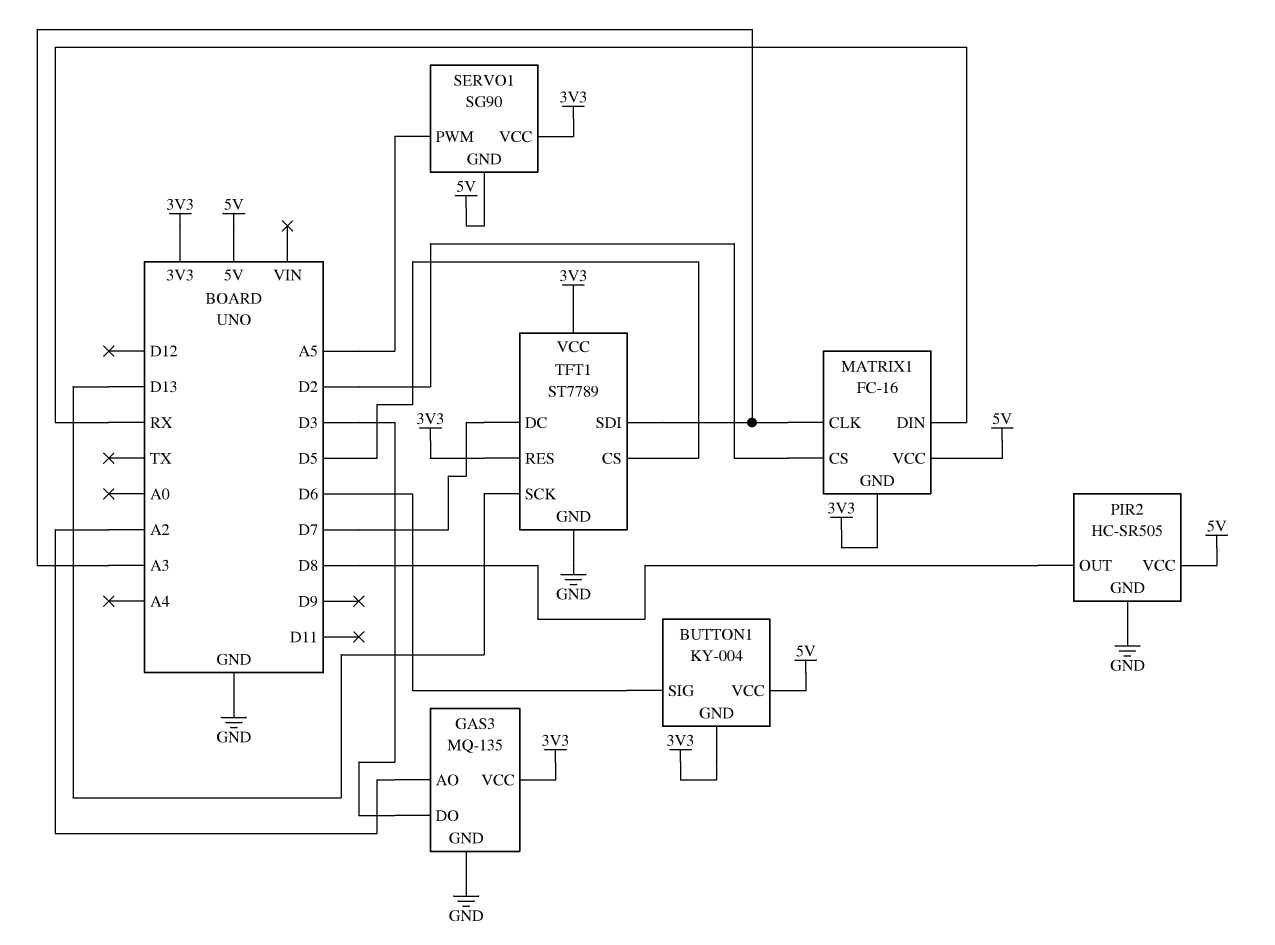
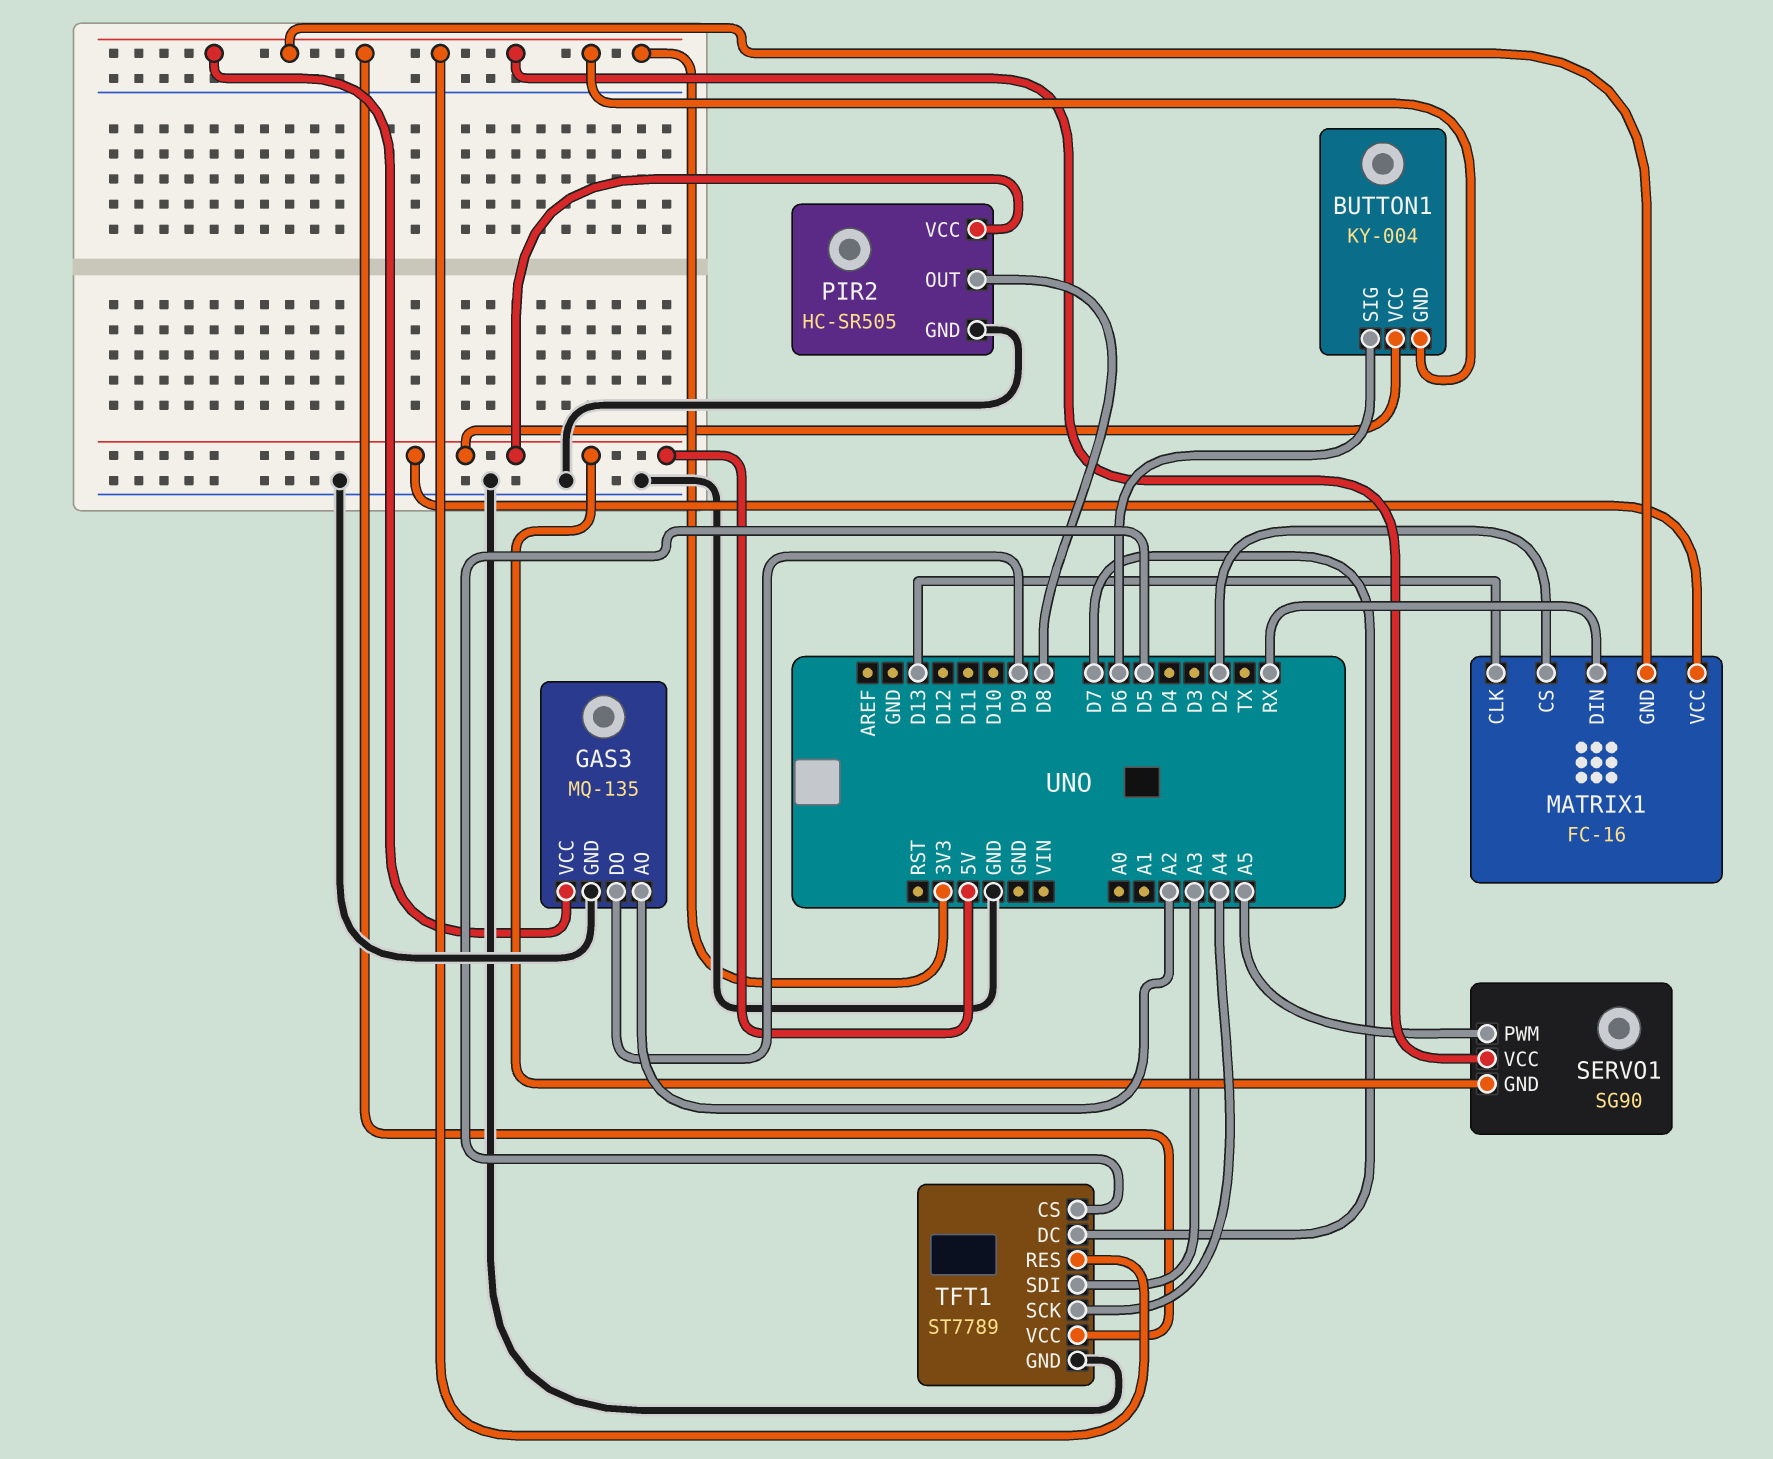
GAS3 pin DO: D3 -> D9
MATRIX1 pin CLK: A3 -> D13
TFT1 pin SCK: D13 -> A4

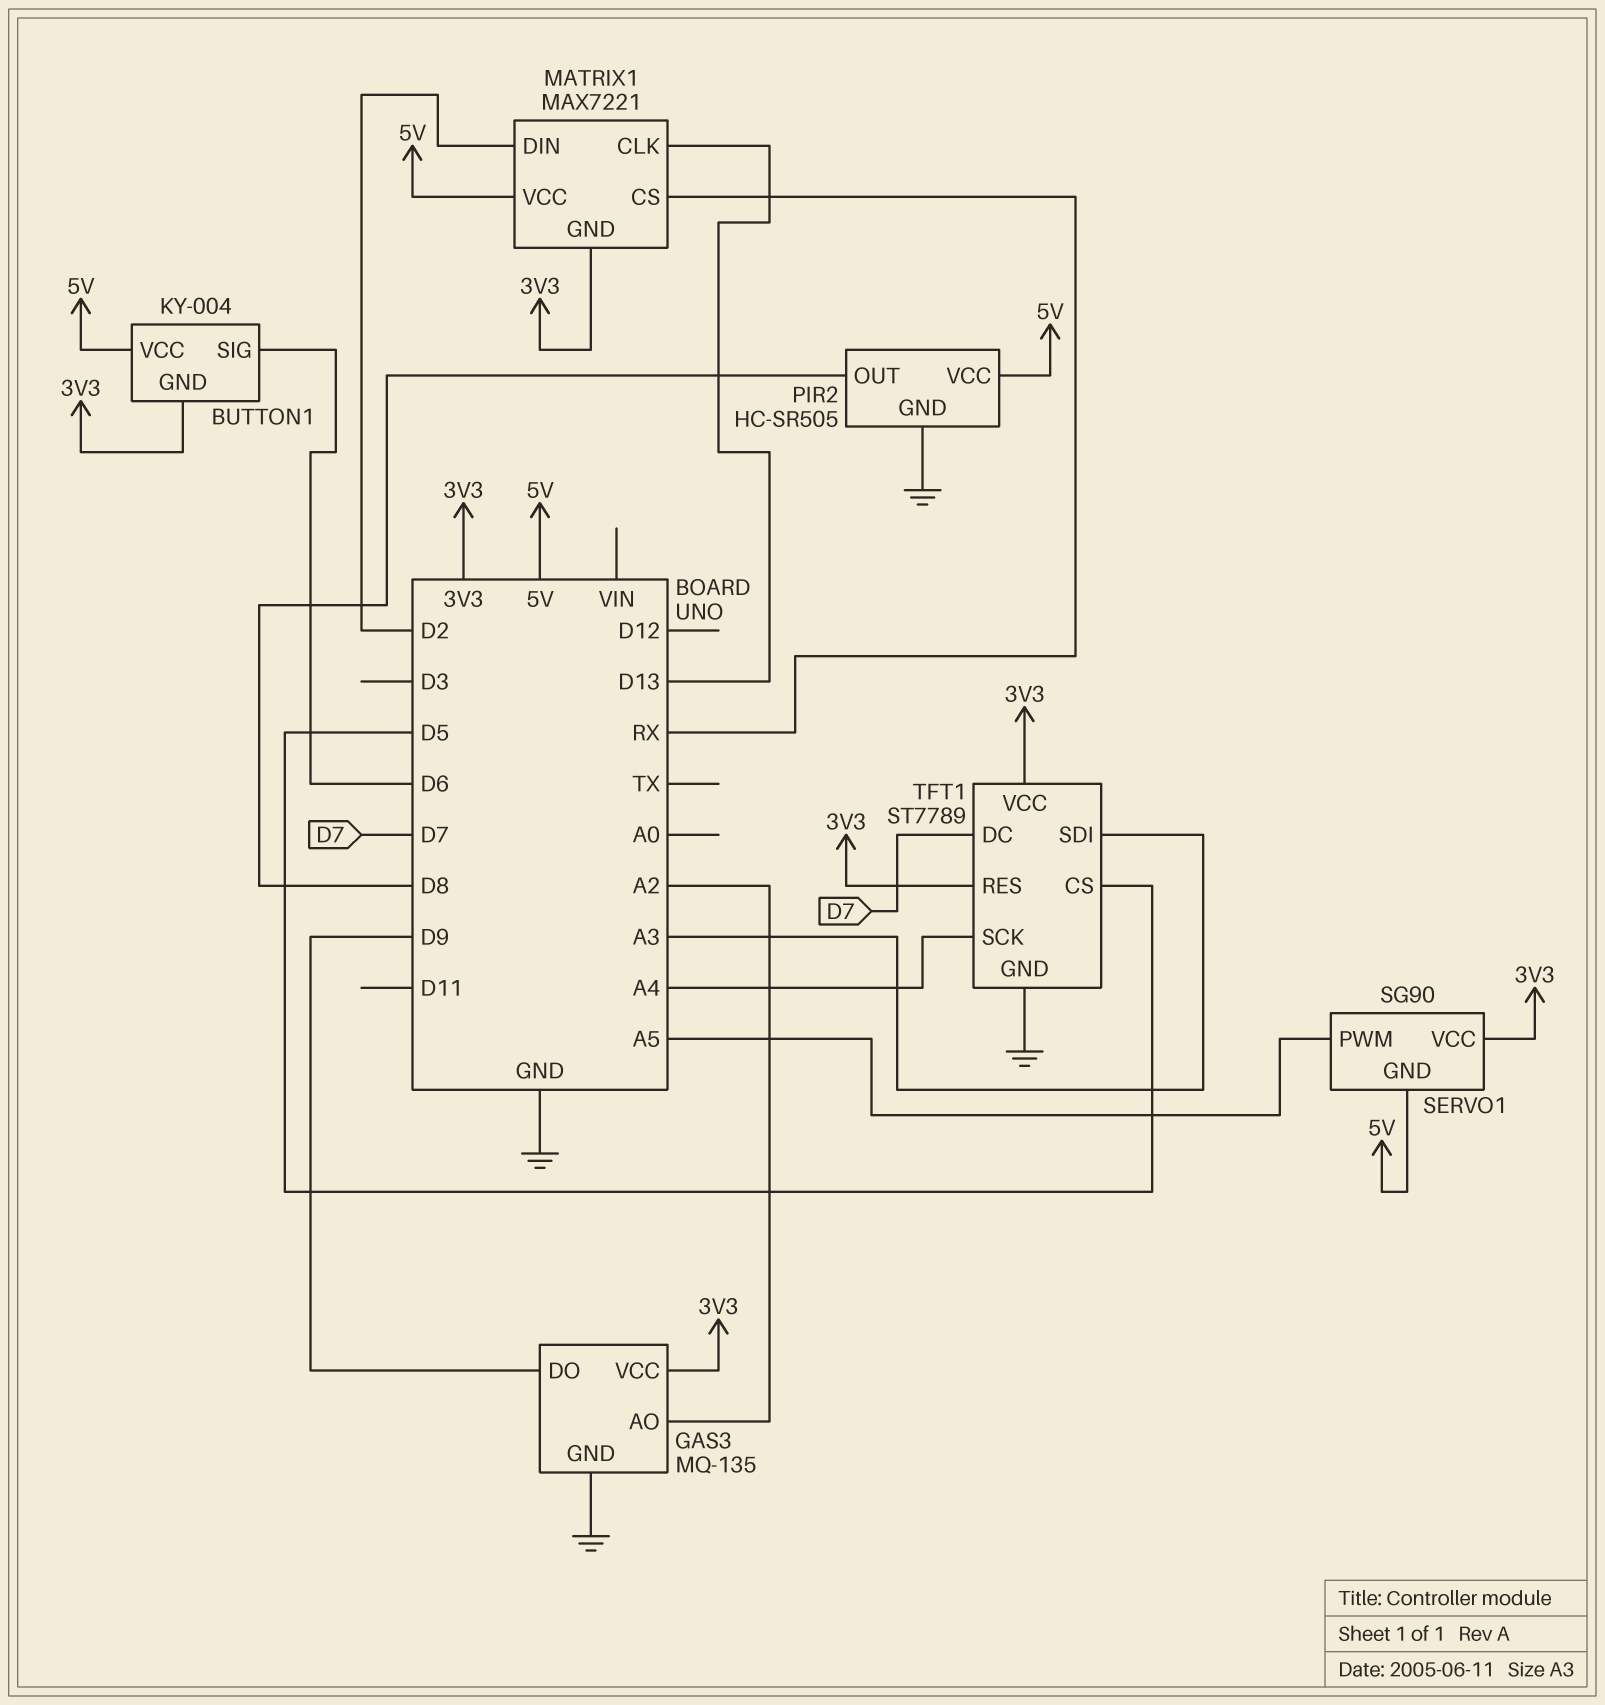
MATRIX1: FC-16 -> MAX7221
MATRIX1 pin CS: D2 -> RX
MATRIX1 pin DIN: RX -> D2

